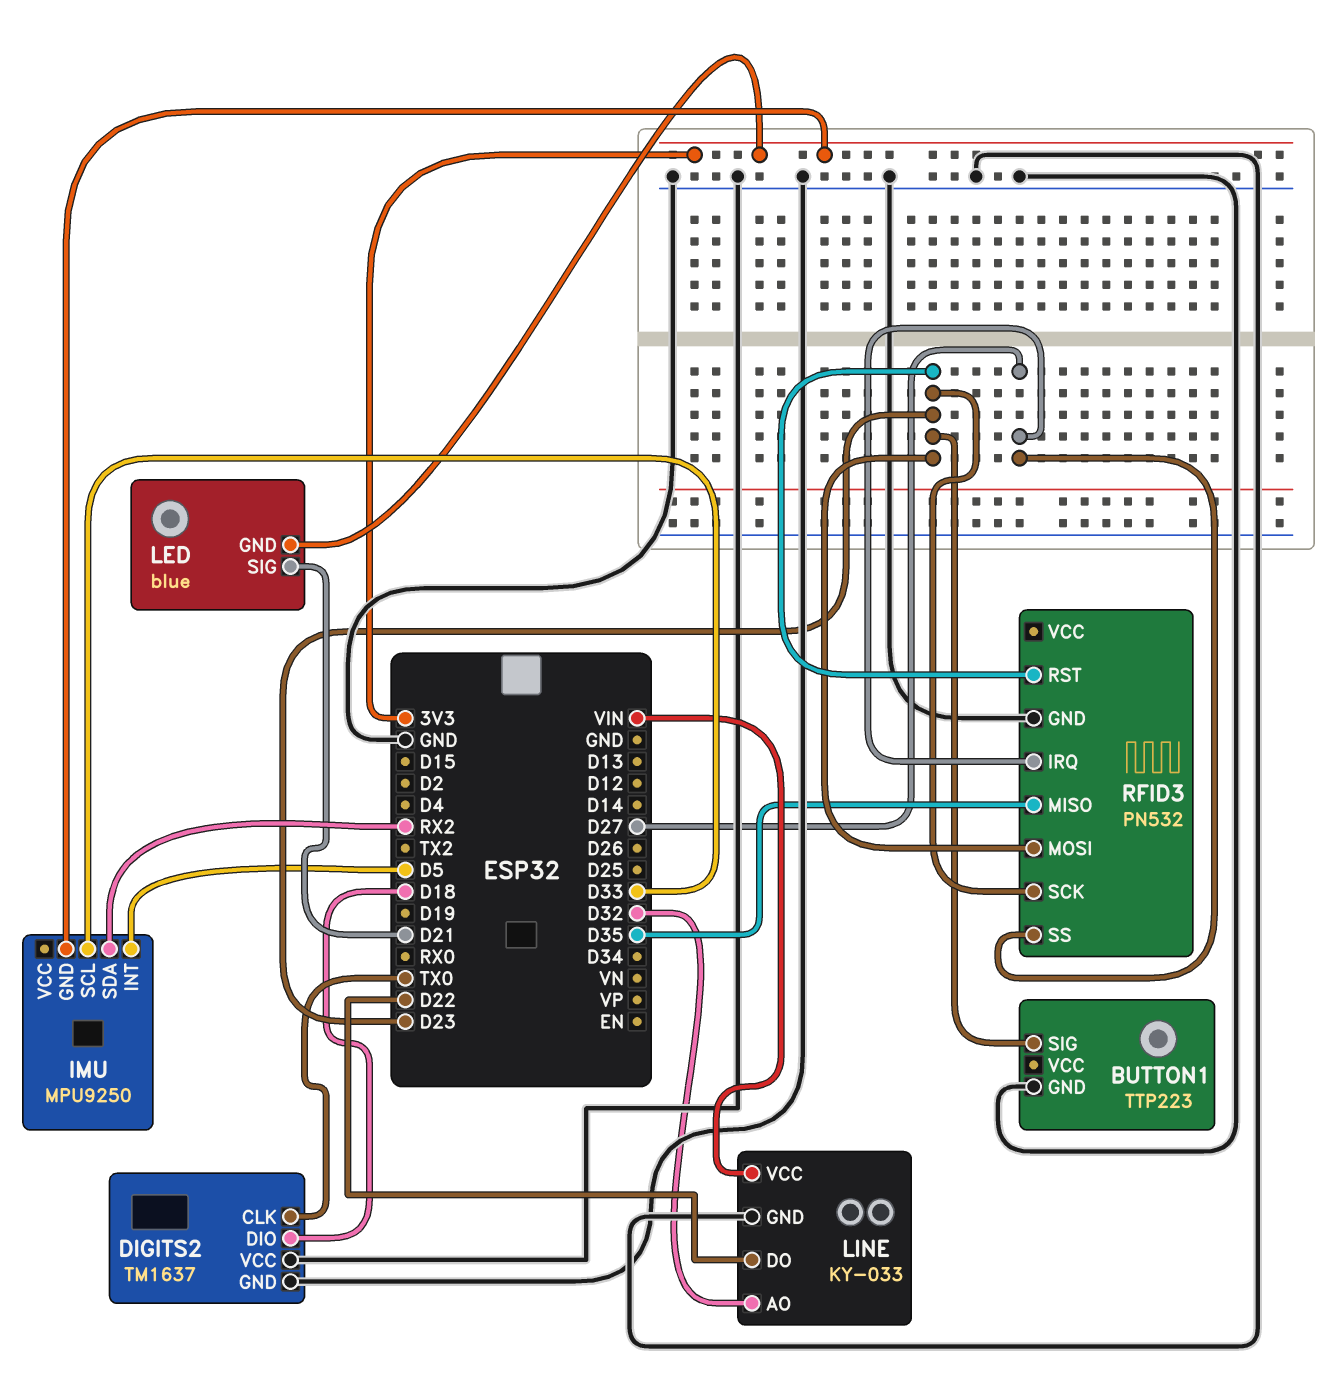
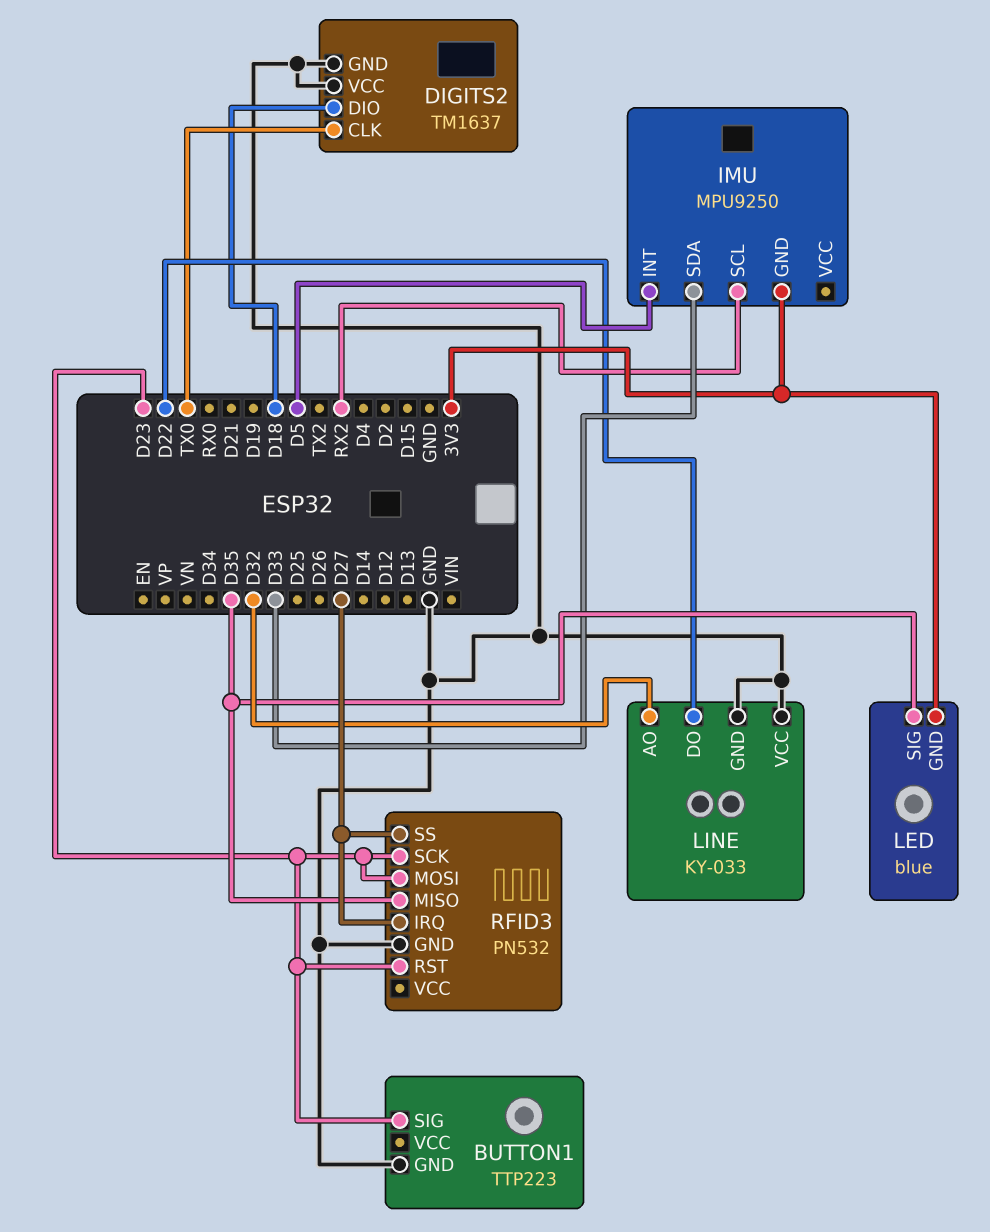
IMU pin SCL: D33 -> RX2
IMU pin SDA: RX2 -> D33
LED pin SIG: D21 -> D35
LINE pin VCC: VIN -> GND

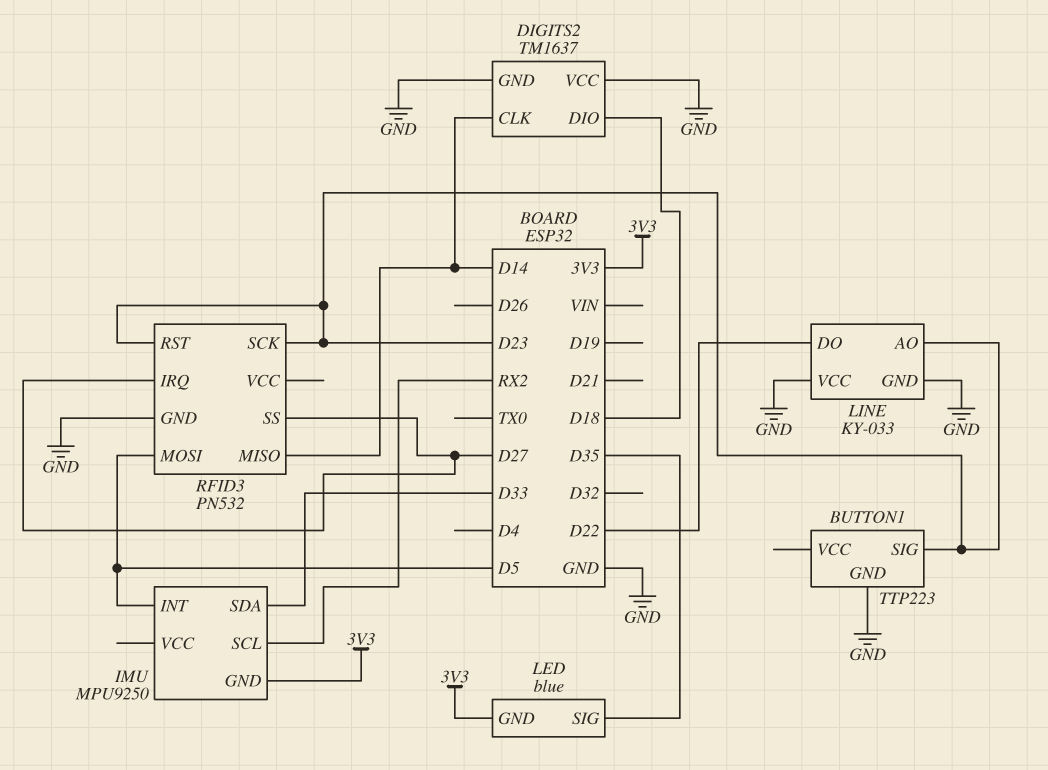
DIGITS2 pin CLK: TX0 -> D14
LINE pin AO: D32 -> D23
RFID3 pin MISO: D35 -> D14
RFID3 pin MOSI: D23 -> D5

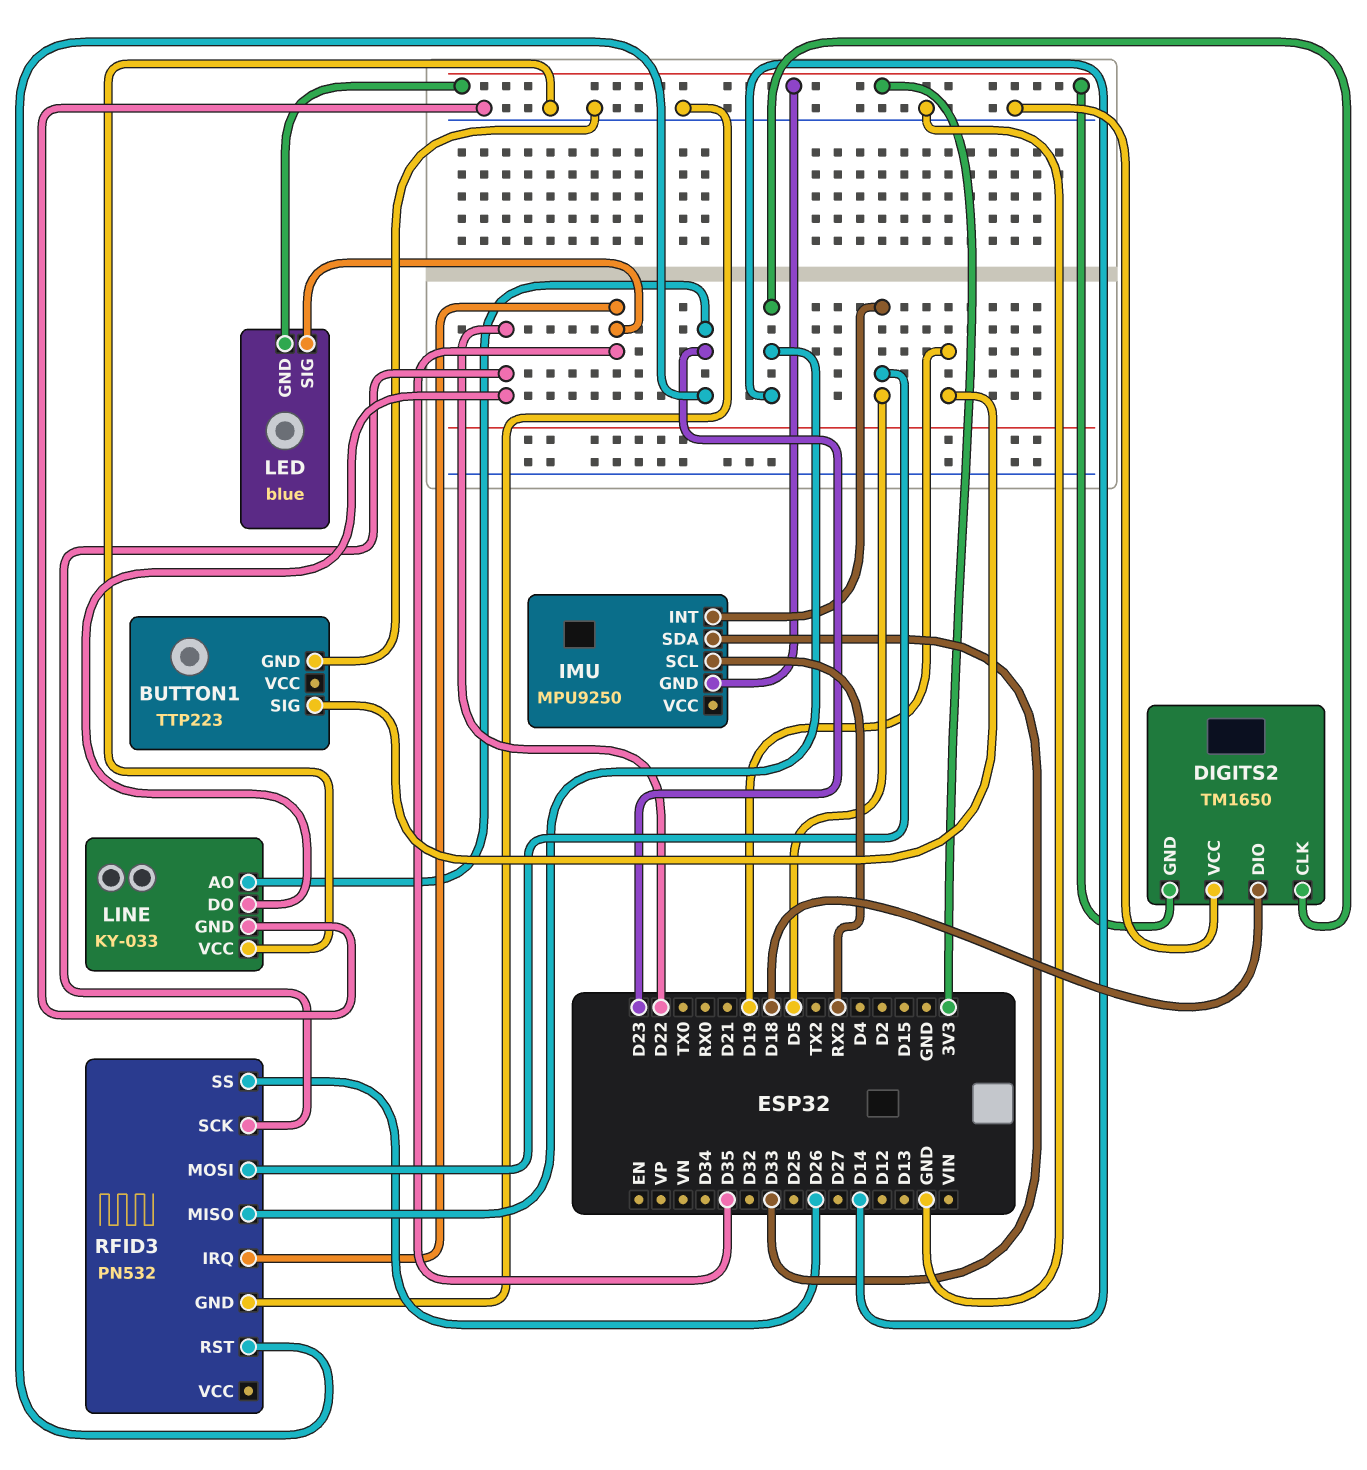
BUTTON1 pin SIG: D23 -> D19
DIGITS2: TM1637 -> TM1650
DIGITS2 pin GND: GND -> 3V3
RFID3 pin IRQ: D27 -> D35
RFID3 pin SCK: D23 -> D22
RFID3 pin SS: D27 -> D26

